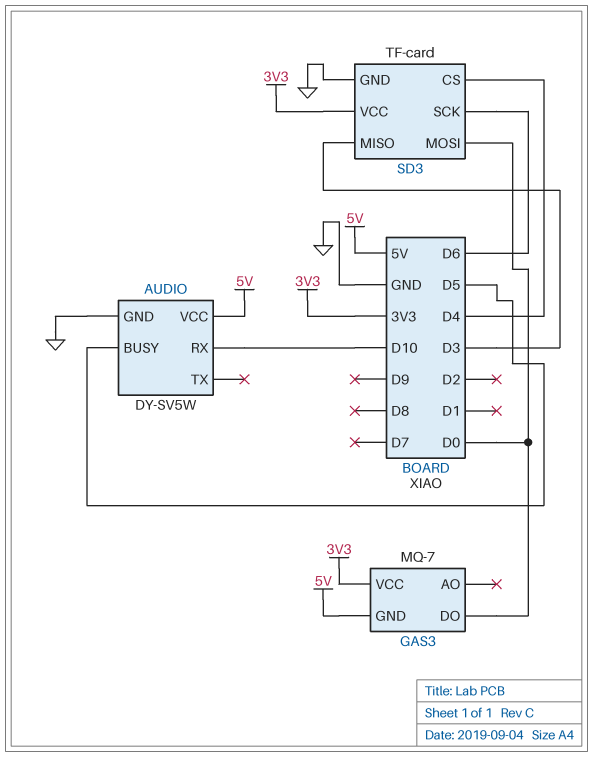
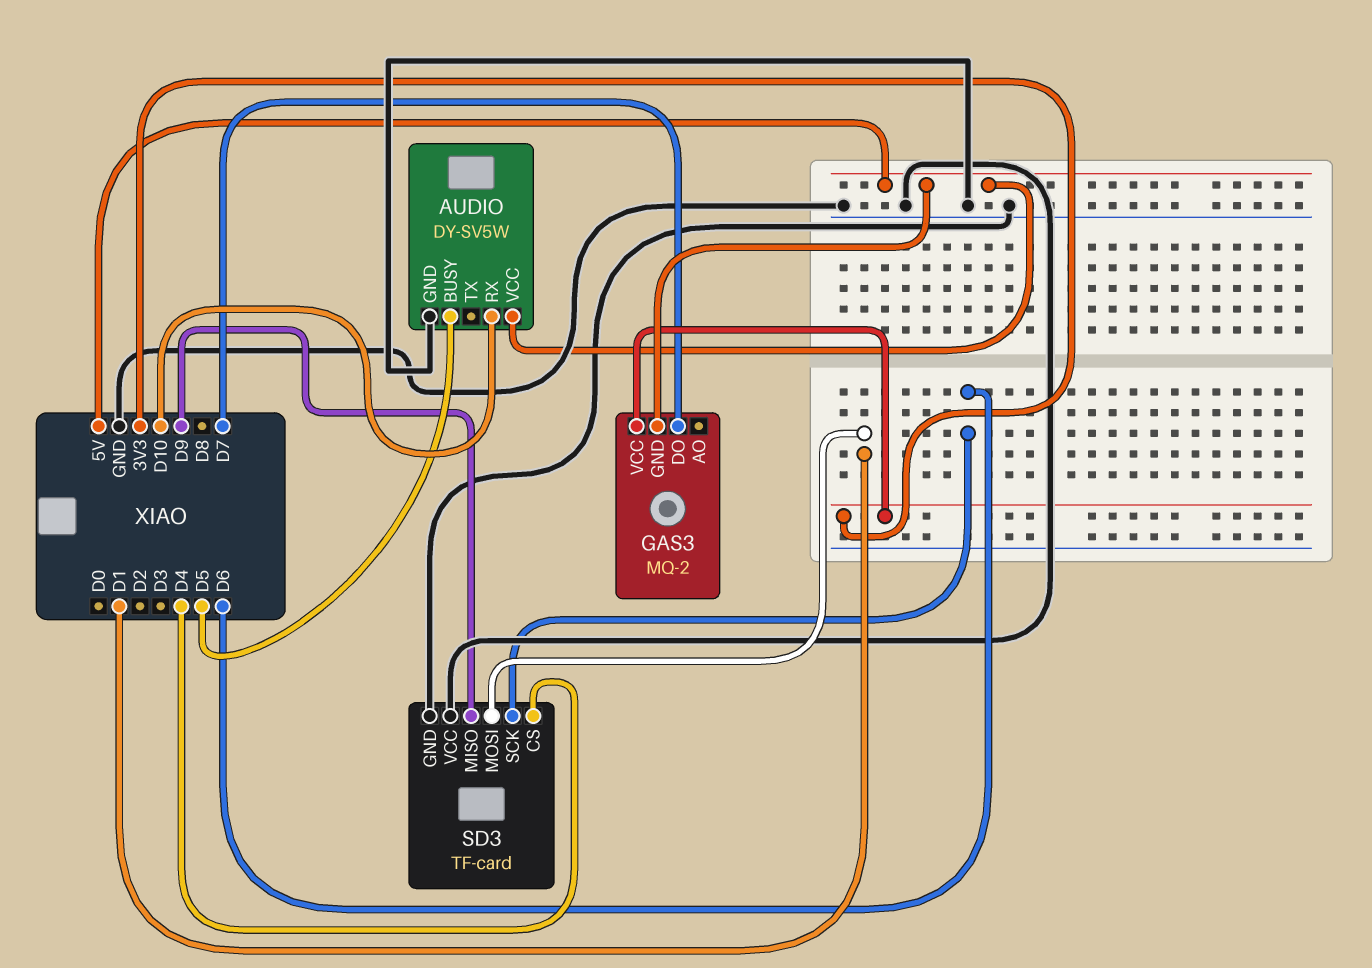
GAS3: MQ-7 -> MQ-2
GAS3 pin DO: D0 -> D7
SD3 pin MISO: D3 -> D9
SD3 pin MOSI: D0 -> D1
SD3 pin VCC: 3V3 -> GND

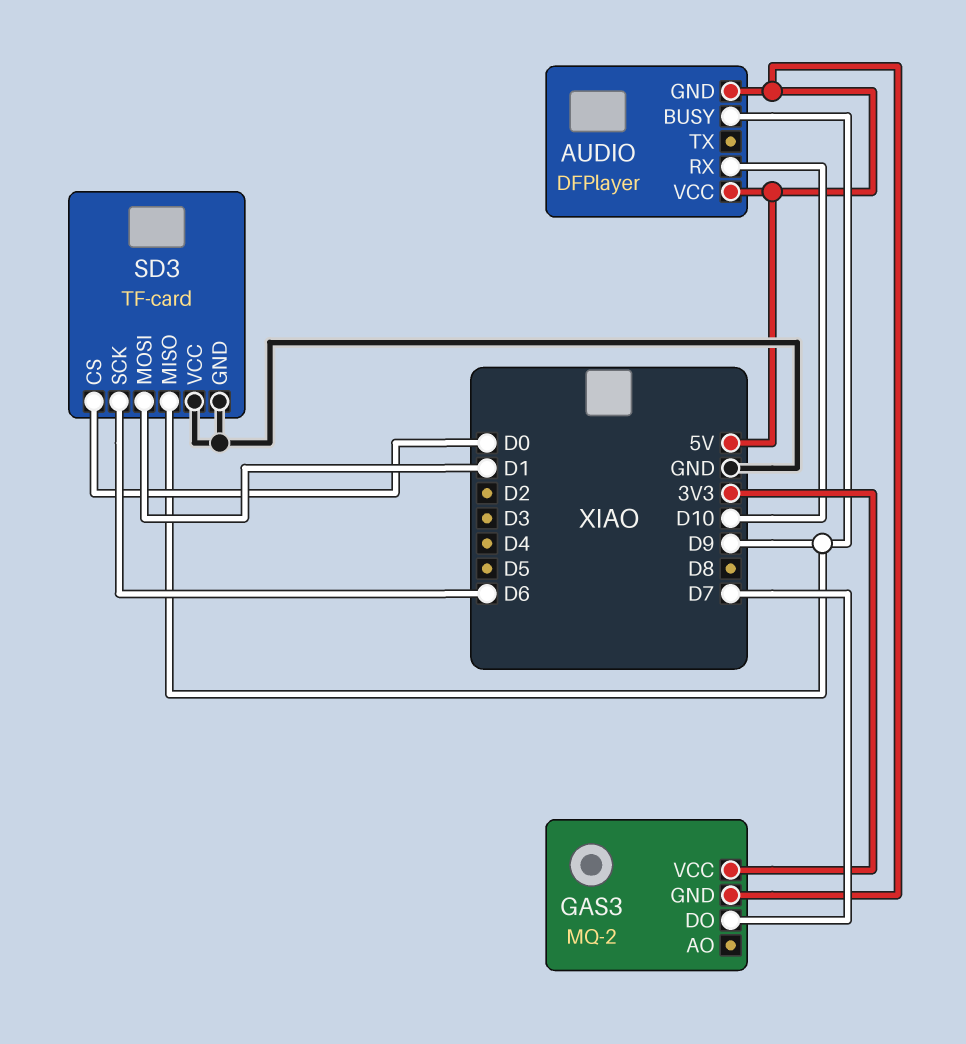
AUDIO: DY-SV5W -> DFPlayer
AUDIO pin BUSY: D5 -> D9
AUDIO pin GND: GND -> 5V
SD3 pin CS: D4 -> D0

